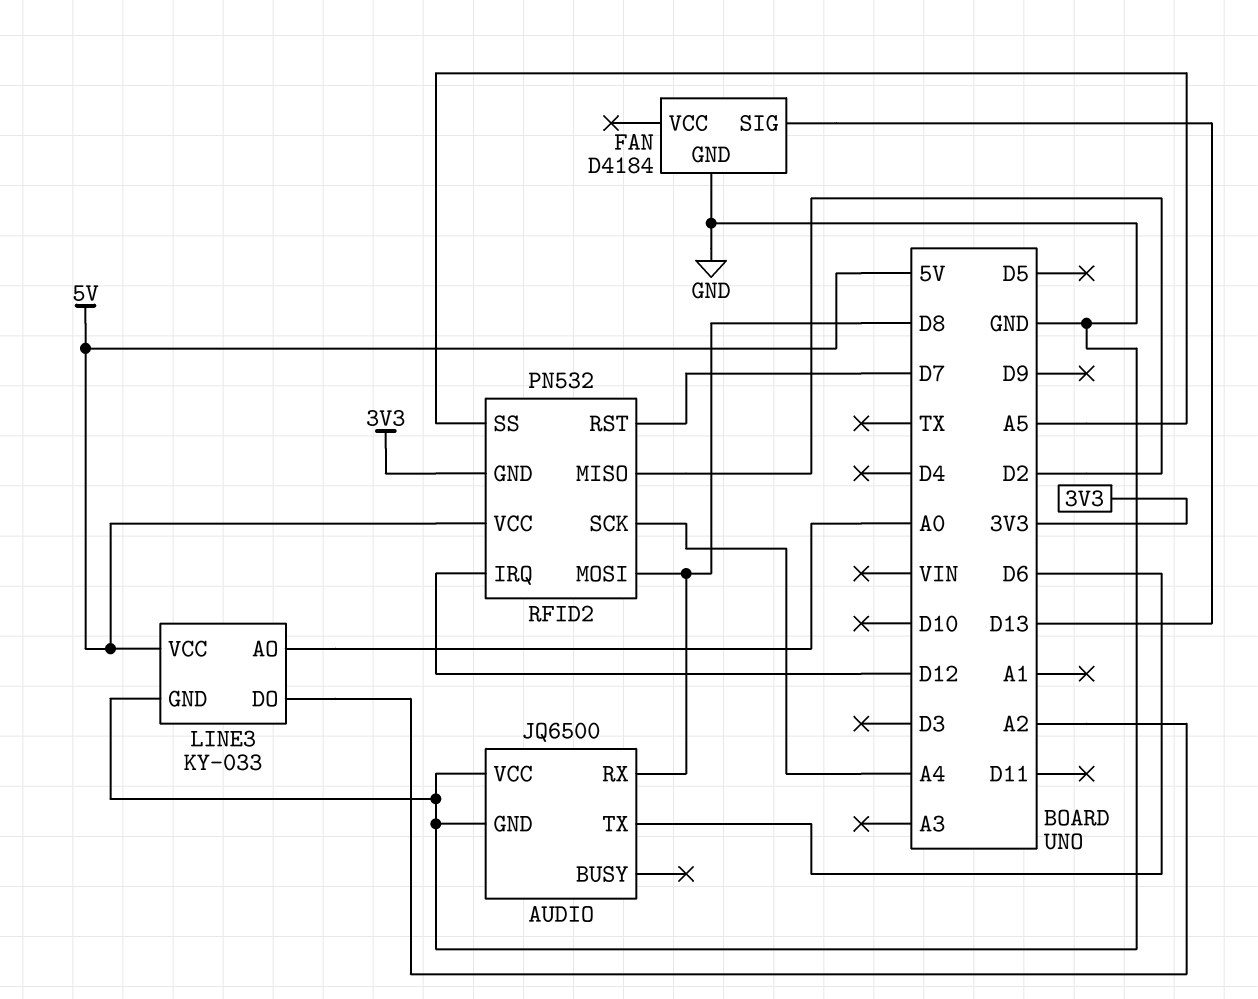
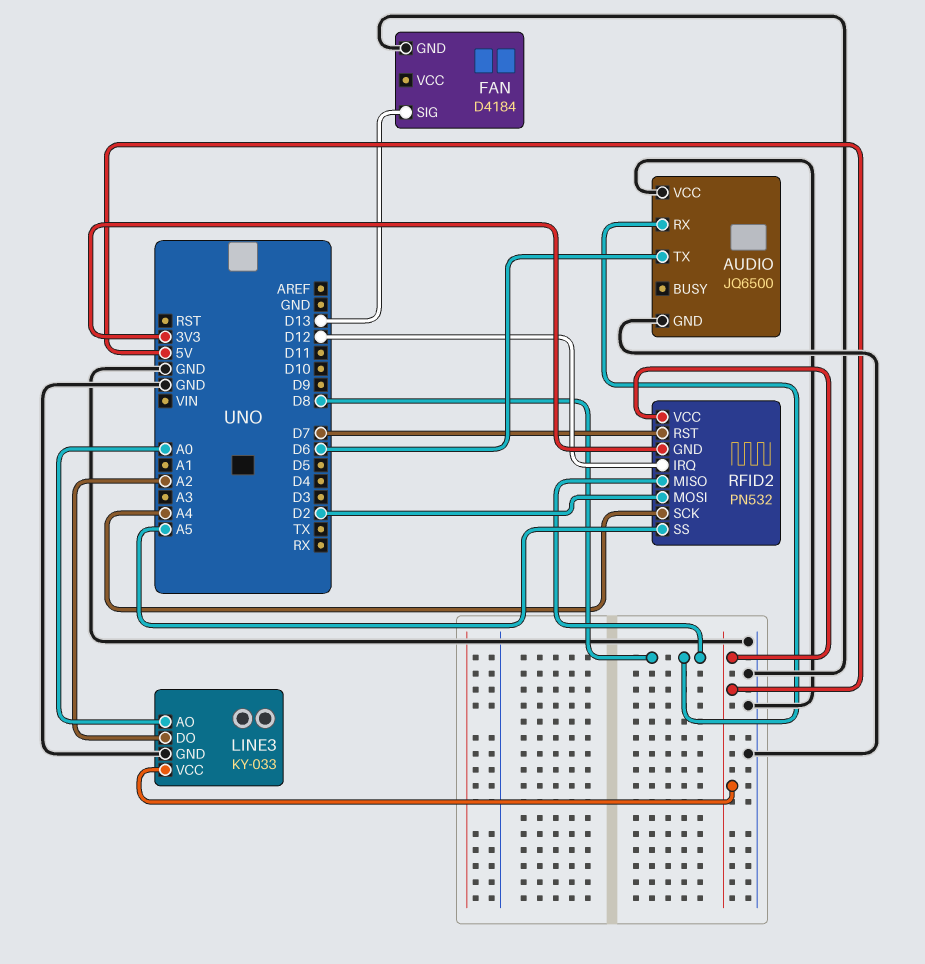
RFID2 pin MISO: D2 -> D8
RFID2 pin MOSI: D8 -> D2

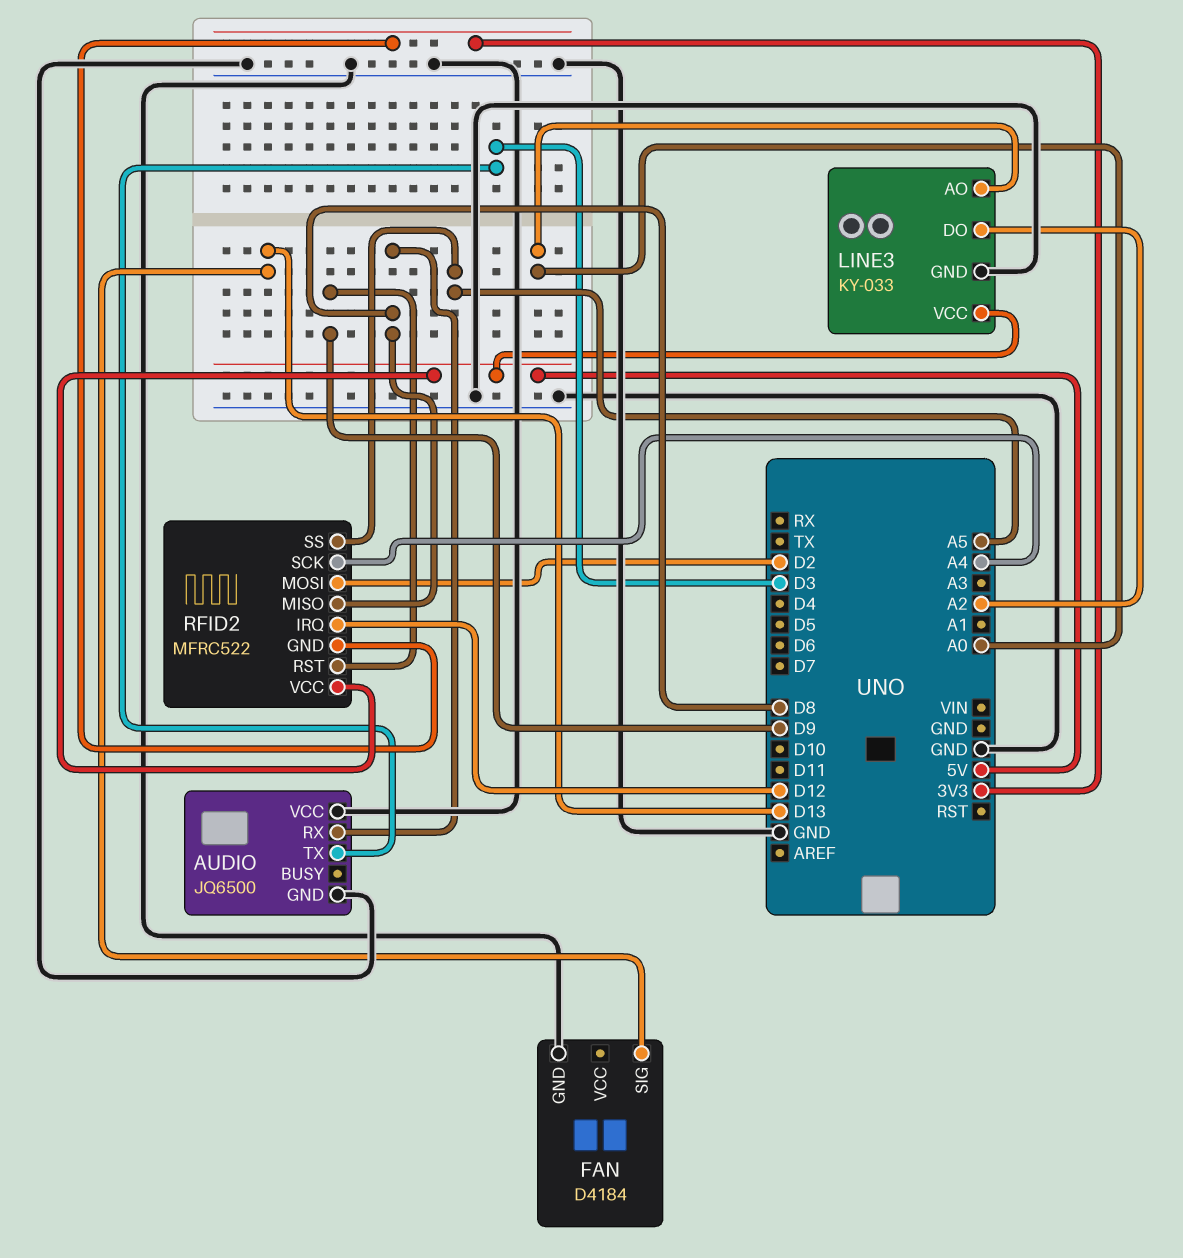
AUDIO pin TX: D6 -> D3
RFID2: PN532 -> MFRC522
RFID2 pin RST: D7 -> D9

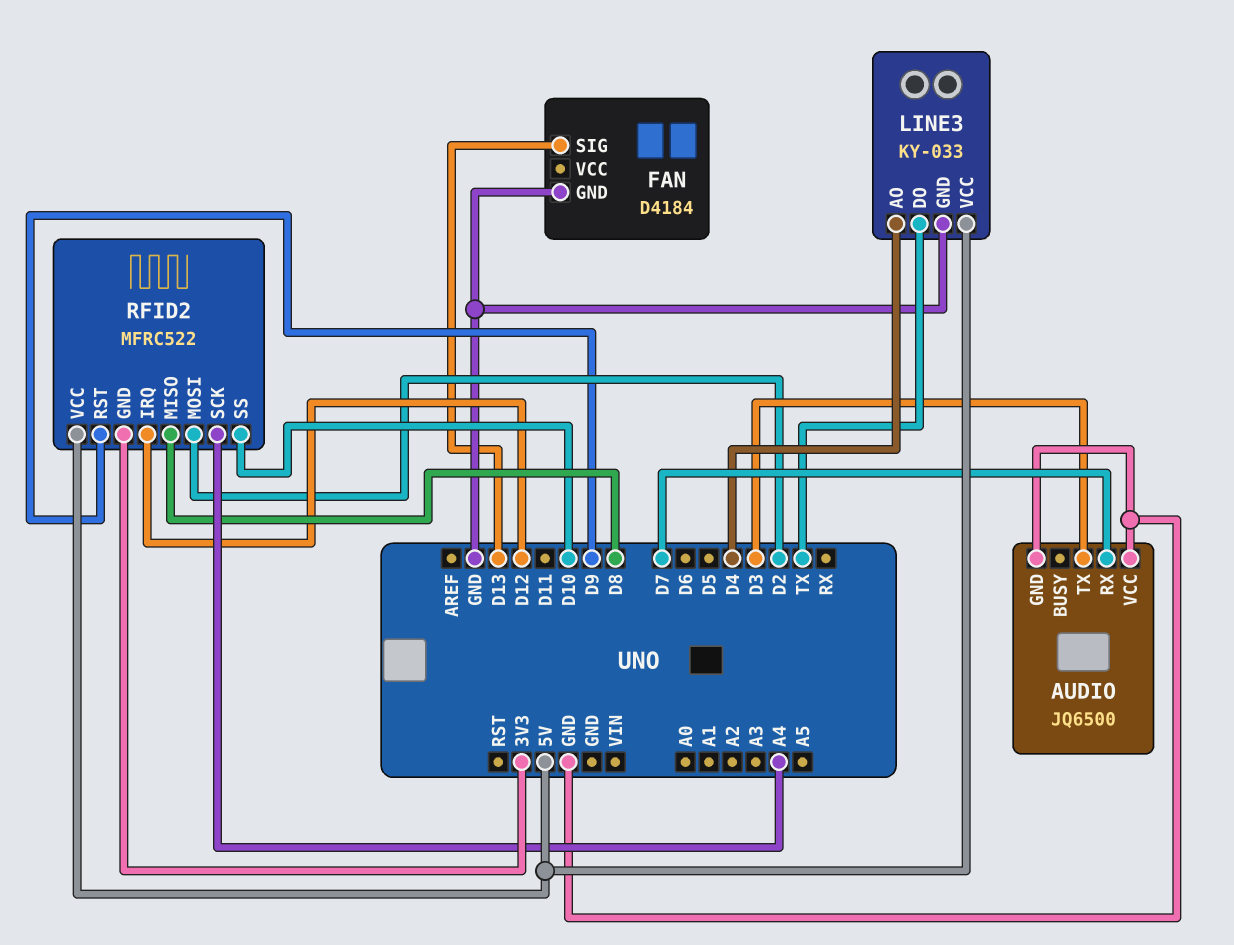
AUDIO pin RX: D8 -> D7
LINE3 pin AO: A0 -> D4
LINE3 pin DO: A2 -> TX
RFID2 pin SS: A5 -> D10

